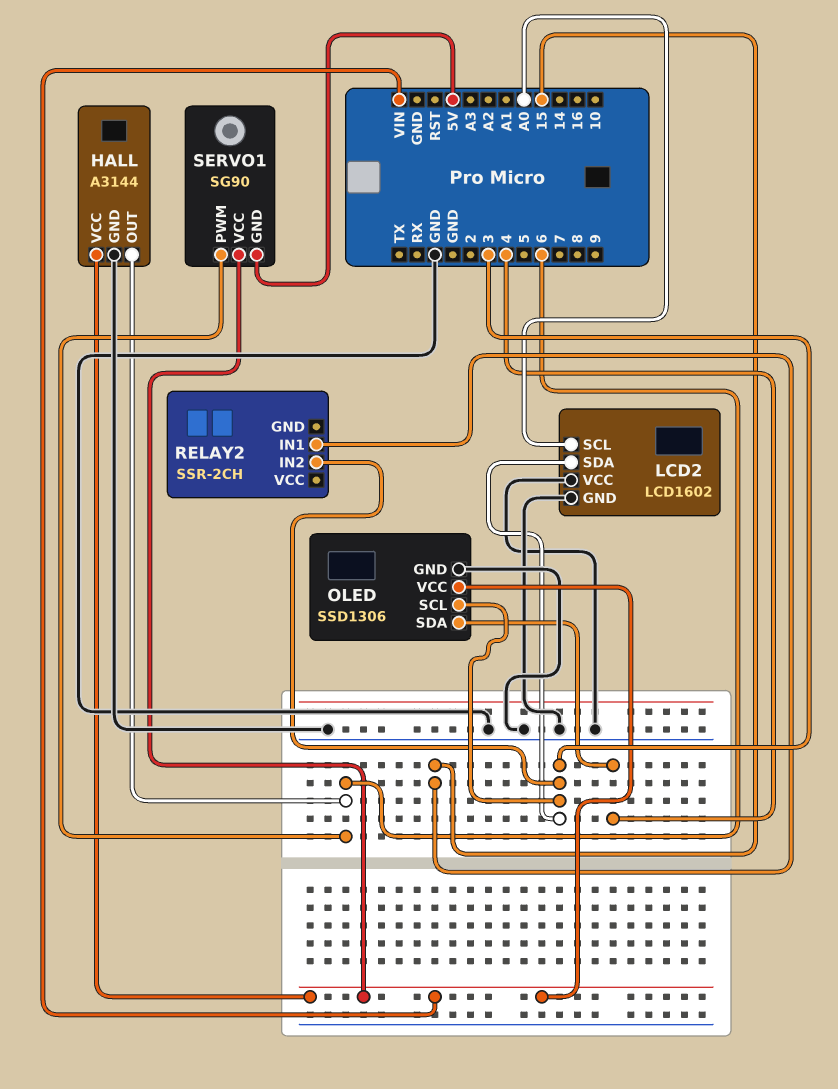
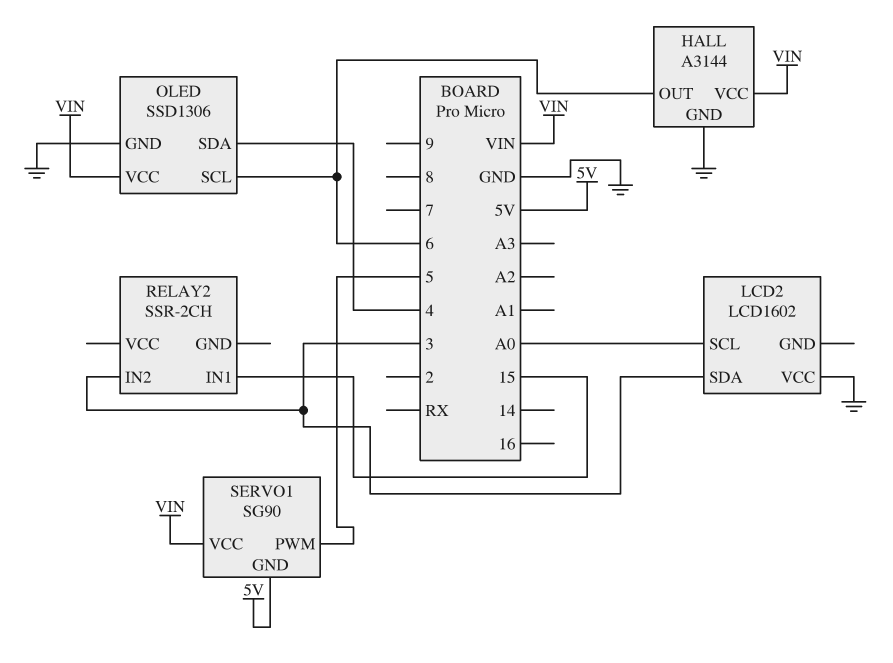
LCD2 pin GND: GND -> none
OLED pin SCL: 3 -> 6
SERVO1 pin PWM: 6 -> 5

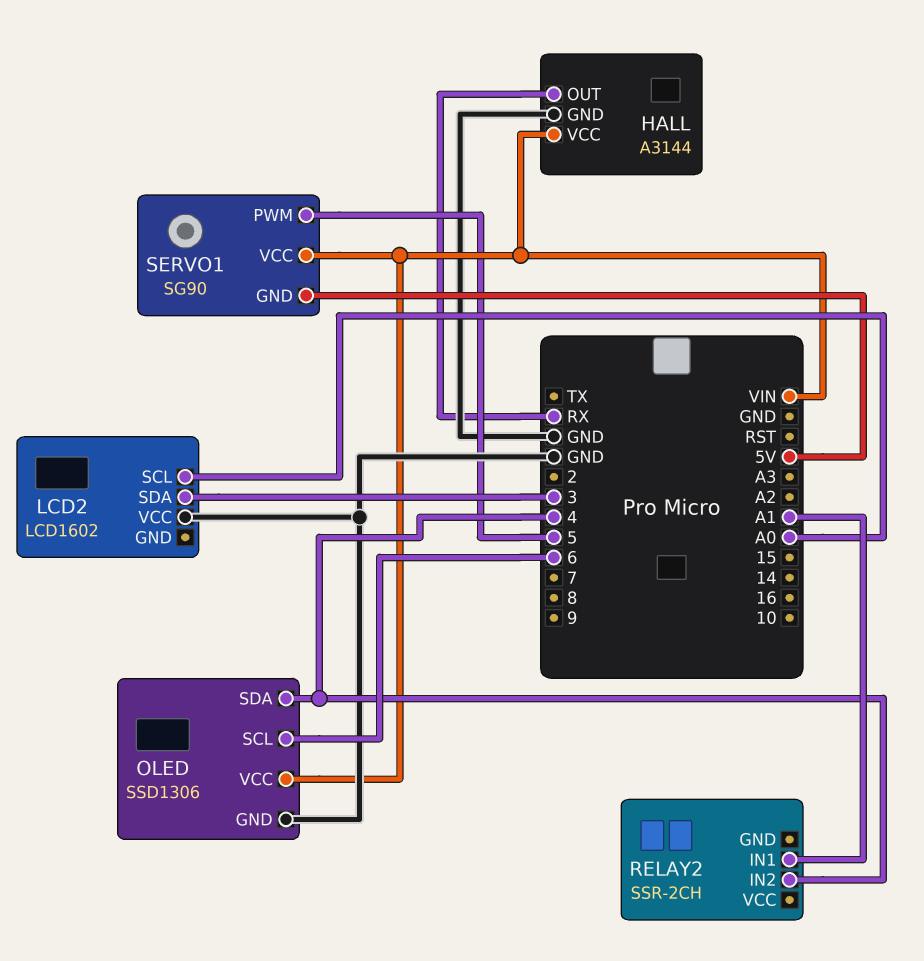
HALL pin OUT: 6 -> RX
RELAY2 pin IN1: 15 -> A1
RELAY2 pin IN2: 3 -> 4

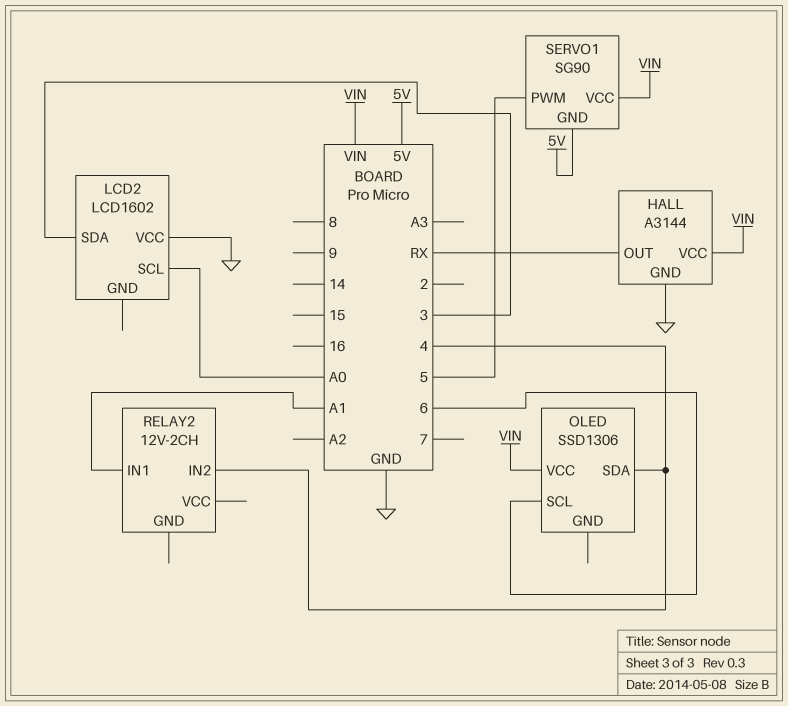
OLED pin GND: GND -> none
RELAY2: SSR-2CH -> 12V-2CH

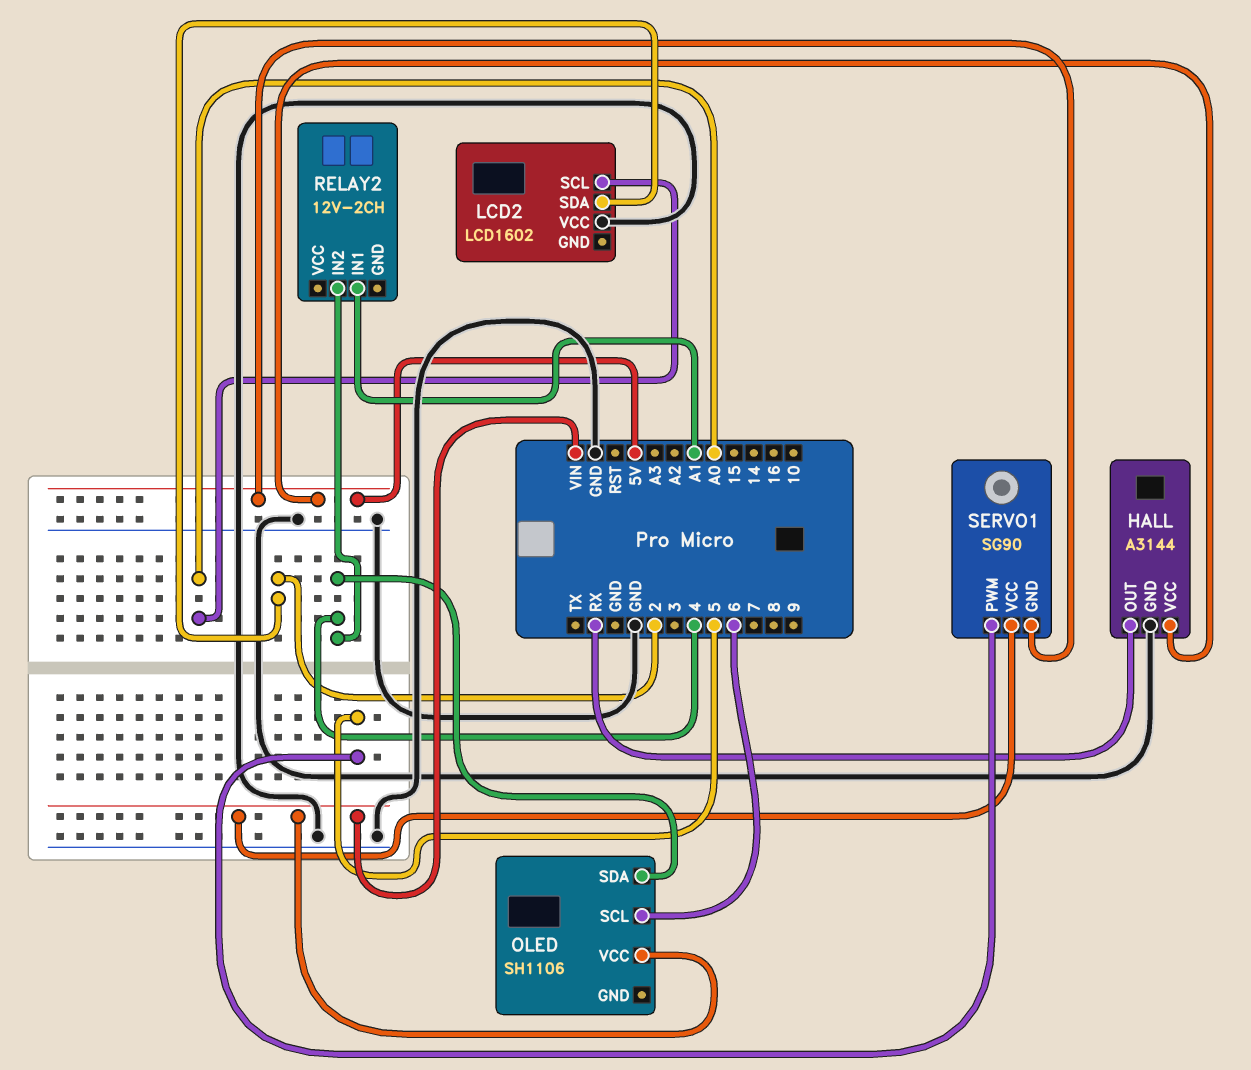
HALL pin VCC: VIN -> 5V
LCD2 pin SDA: 3 -> 2
OLED: SSD1306 -> SH1106

